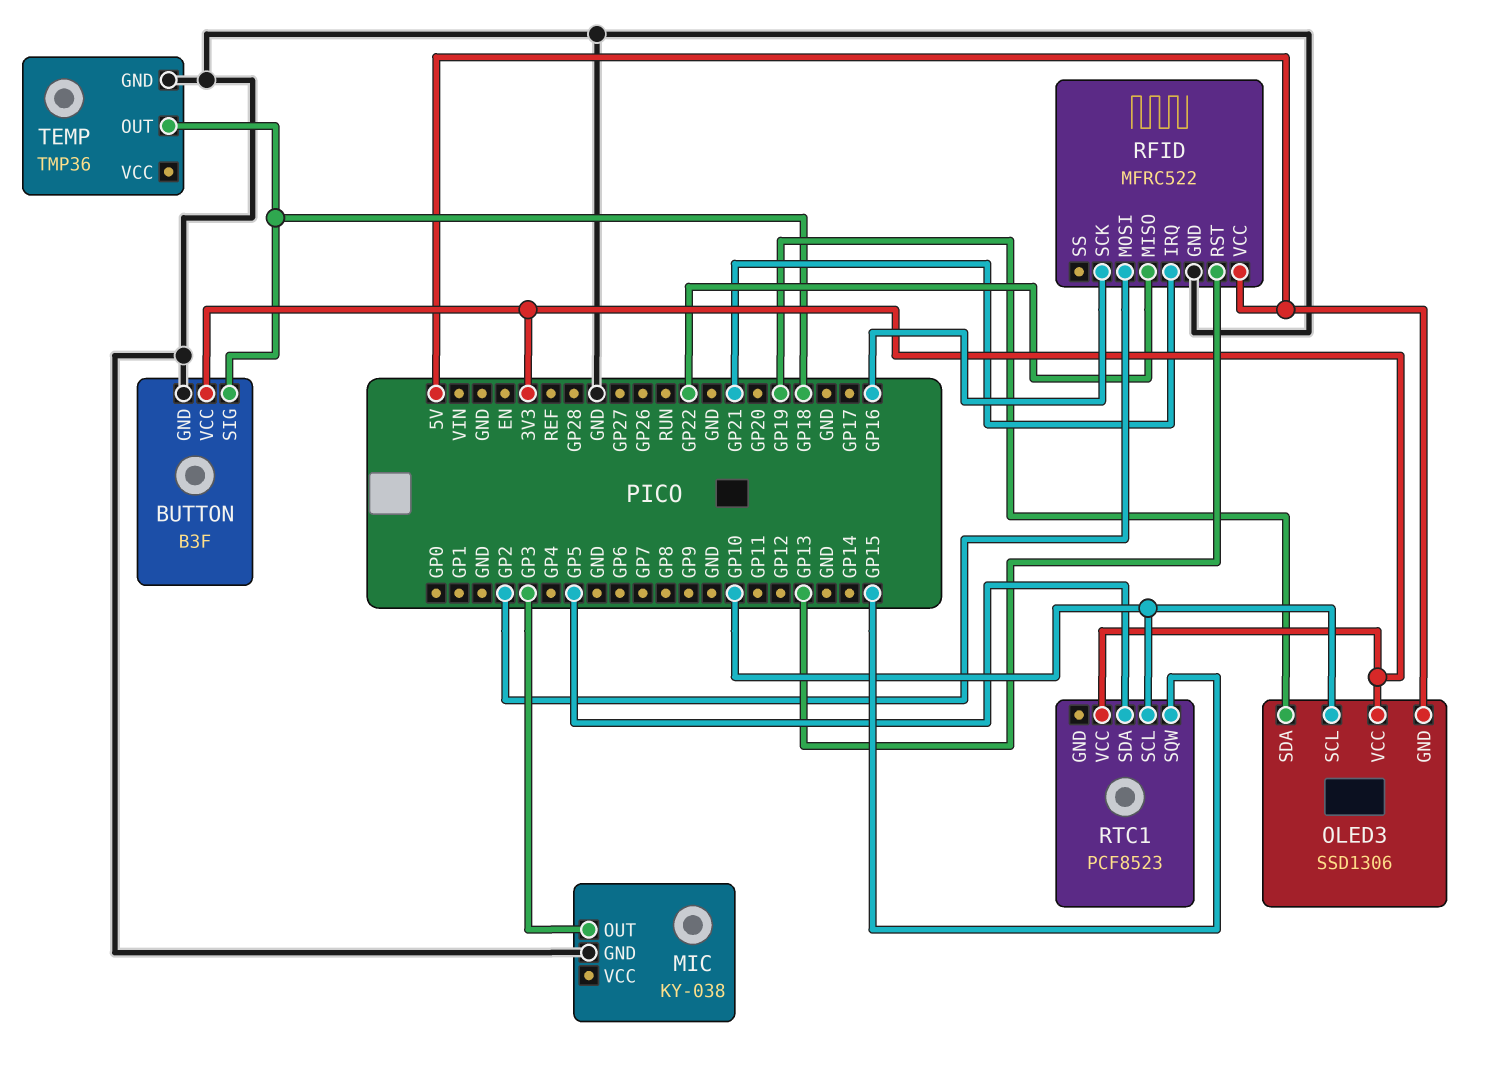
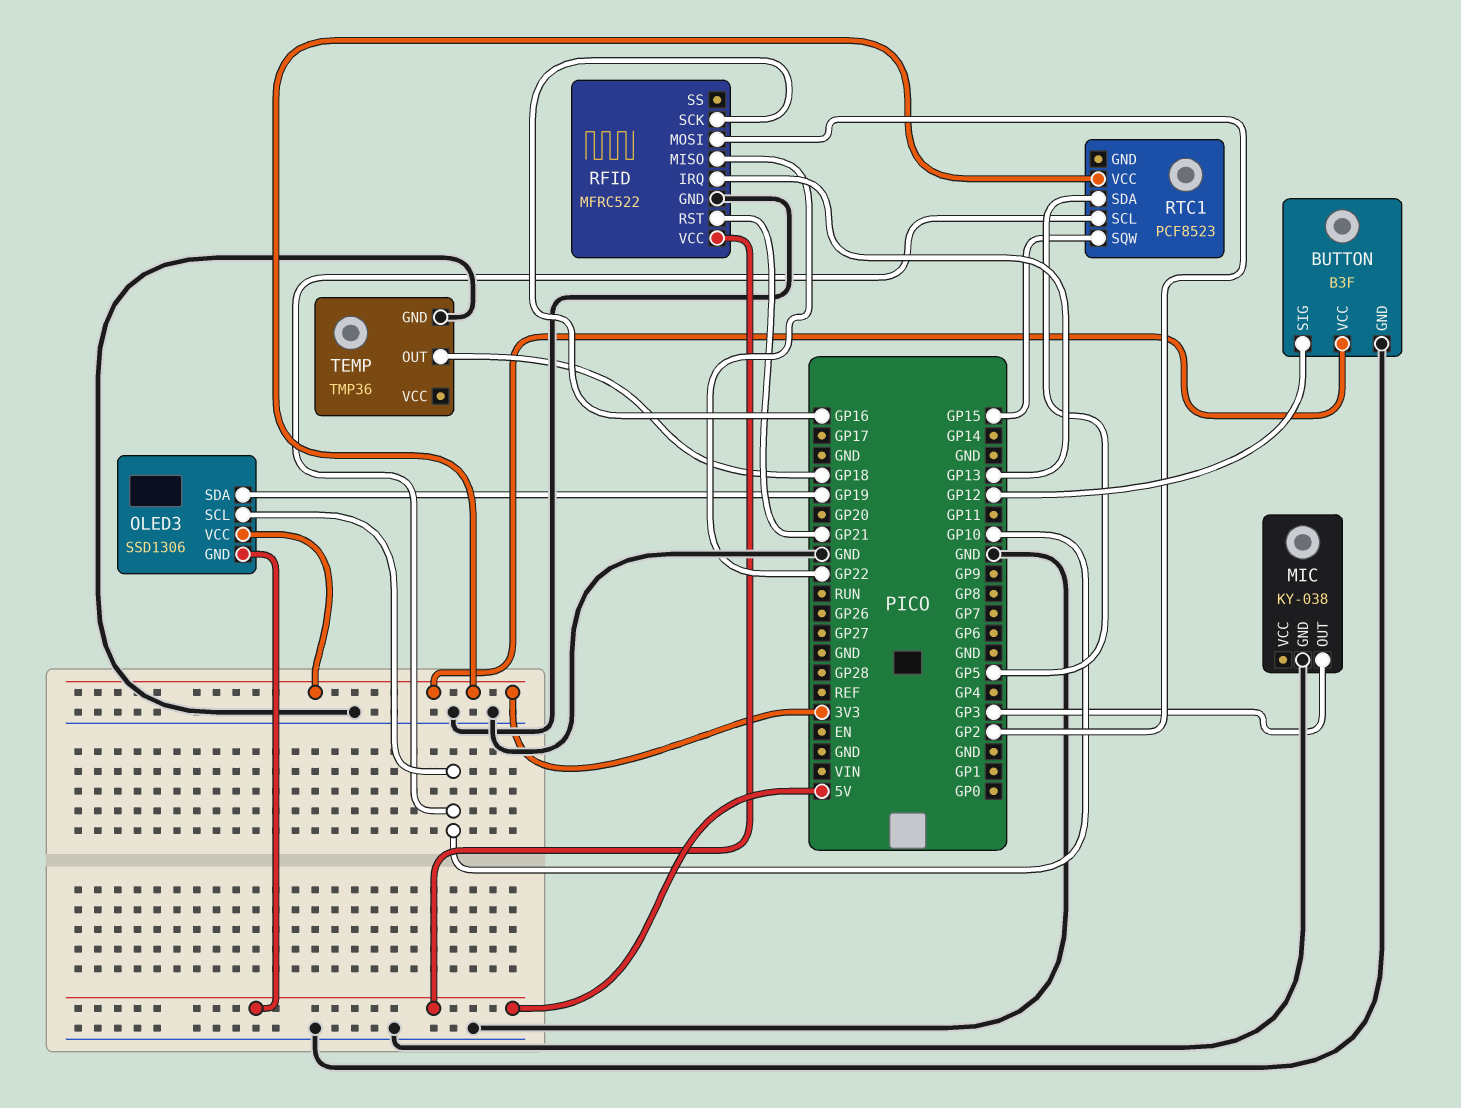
BUTTON pin SIG: GP18 -> GP12
RFID pin IRQ: GP21 -> GP13
RFID pin RST: GP13 -> GP21

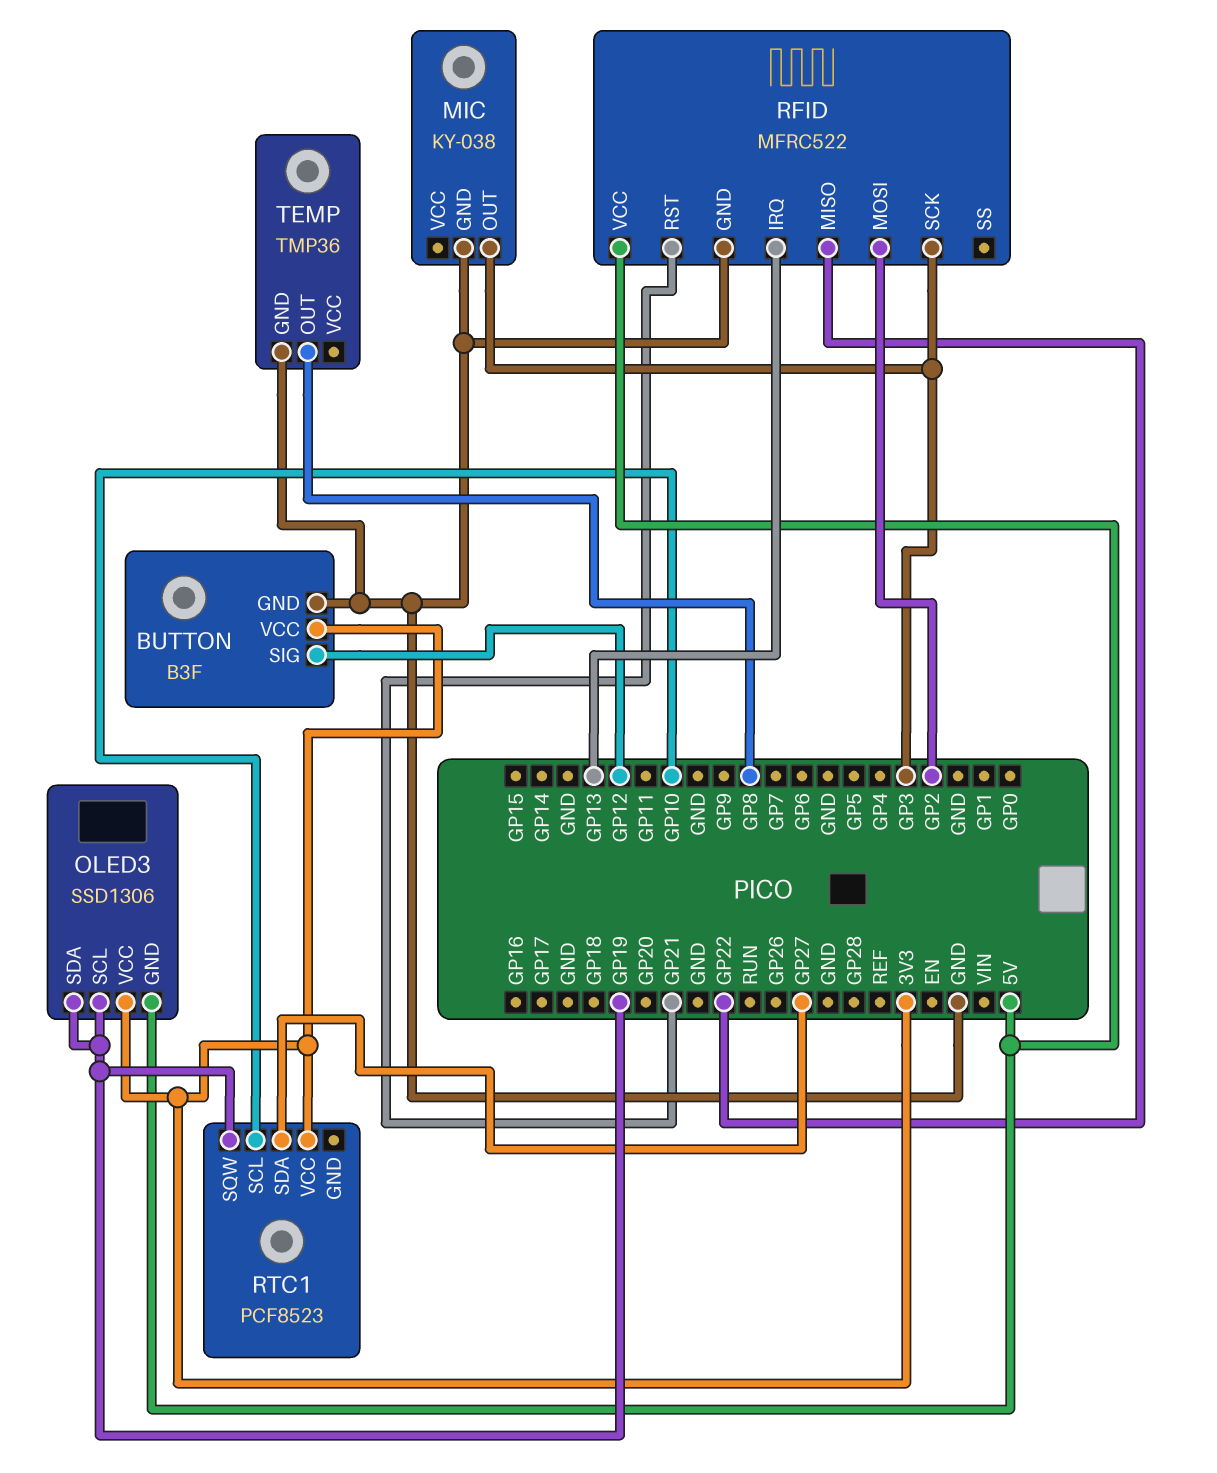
OLED3 pin SCL: GP10 -> GP19
RFID pin SCK: GP16 -> GP3
RTC1 pin SDA: GP5 -> GP27
RTC1 pin SQW: GP15 -> GP19
TEMP pin OUT: GP18 -> GP8

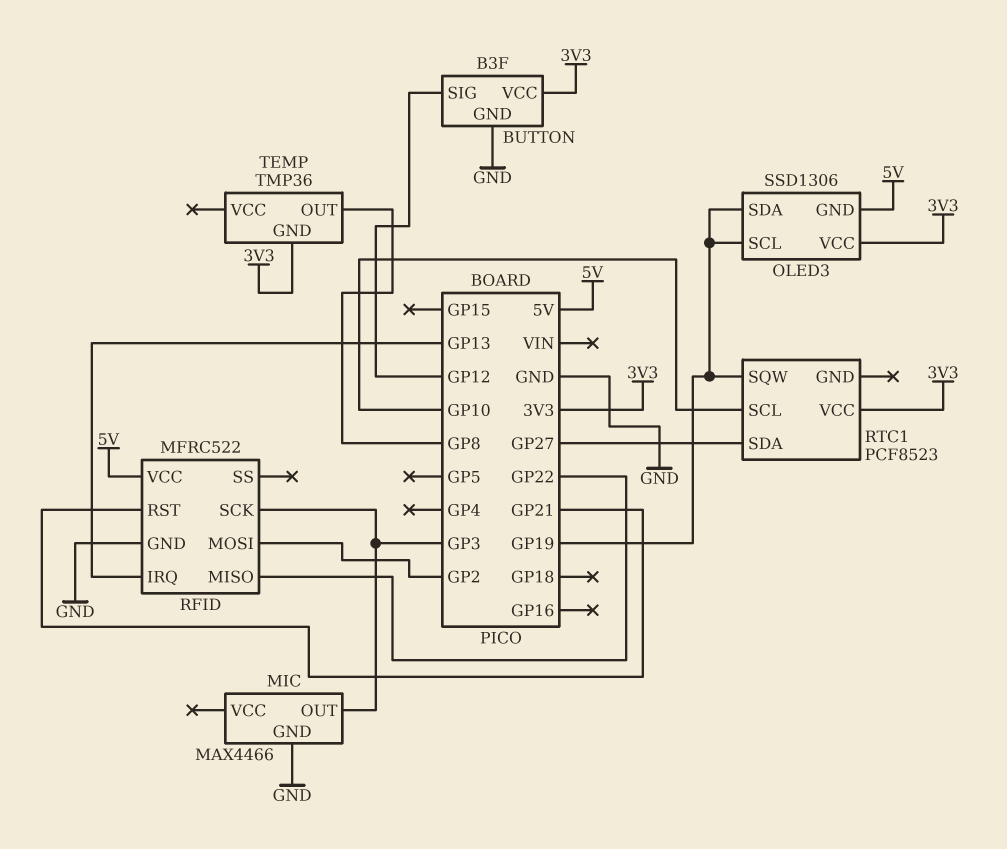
MIC: KY-038 -> MAX4466
TEMP pin GND: GND -> 3V3

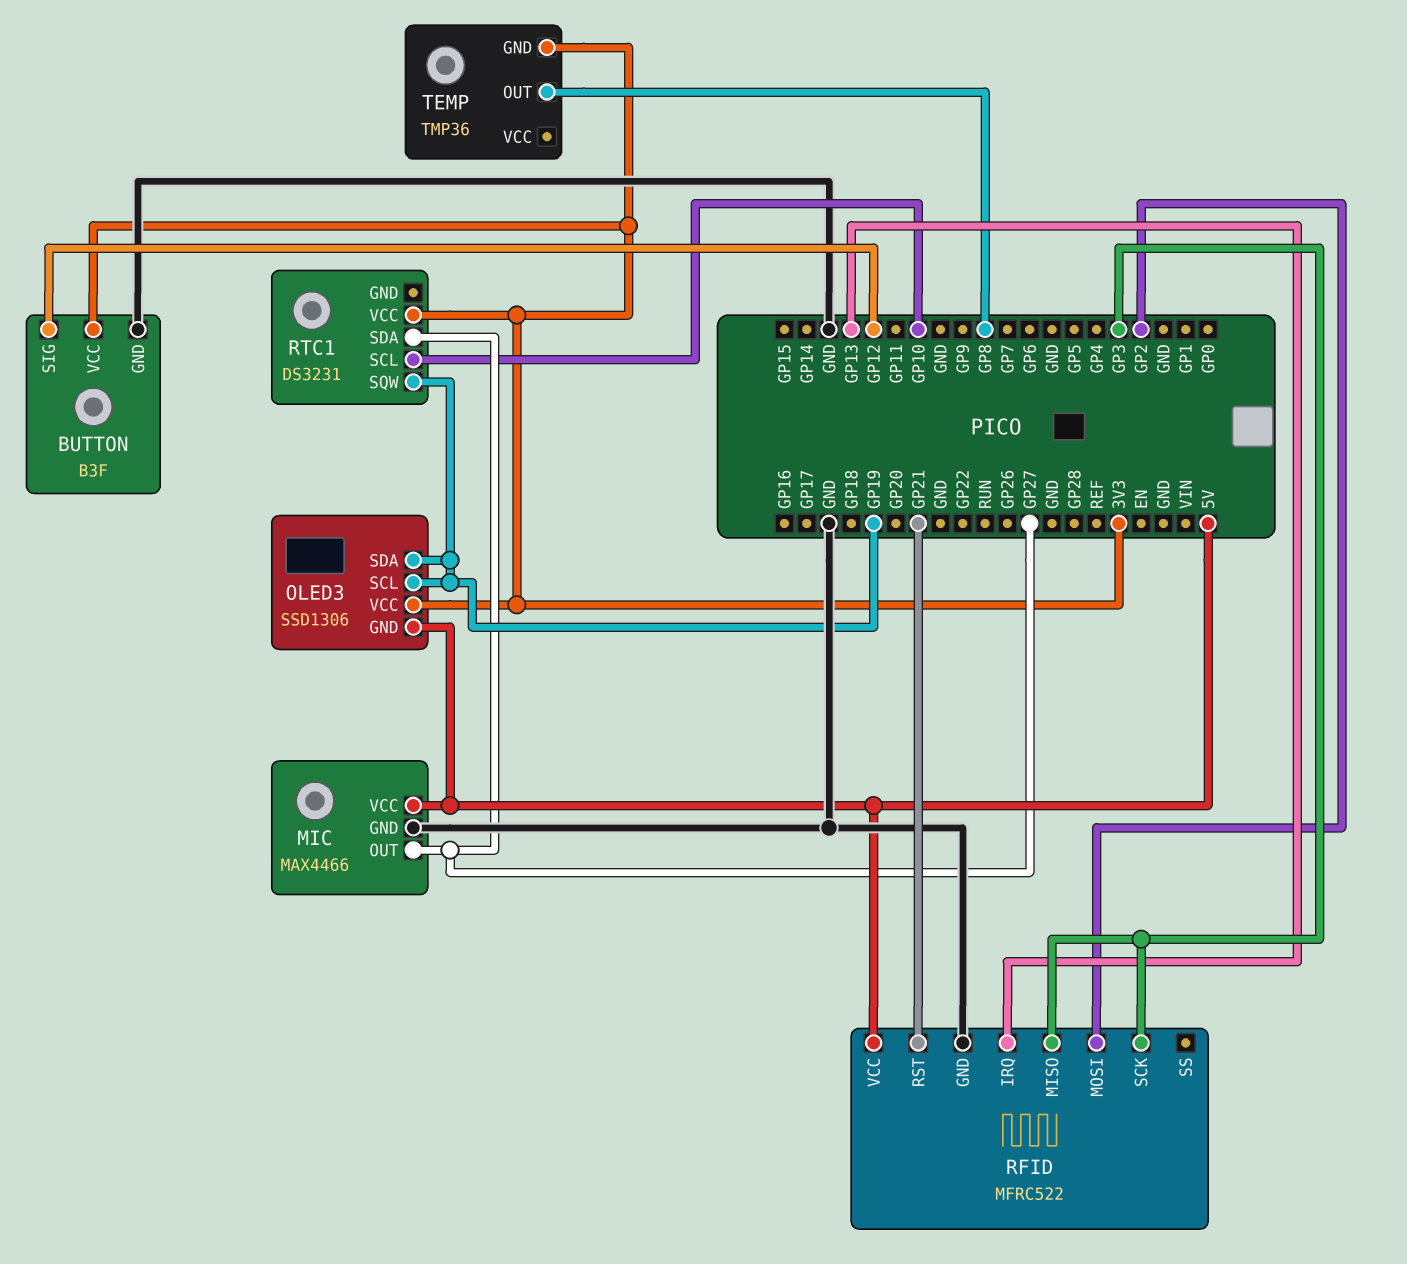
MIC pin OUT: GP3 -> GP27
MIC pin VCC: none -> 5V
RFID pin MISO: GP22 -> GP3
RTC1: PCF8523 -> DS3231

